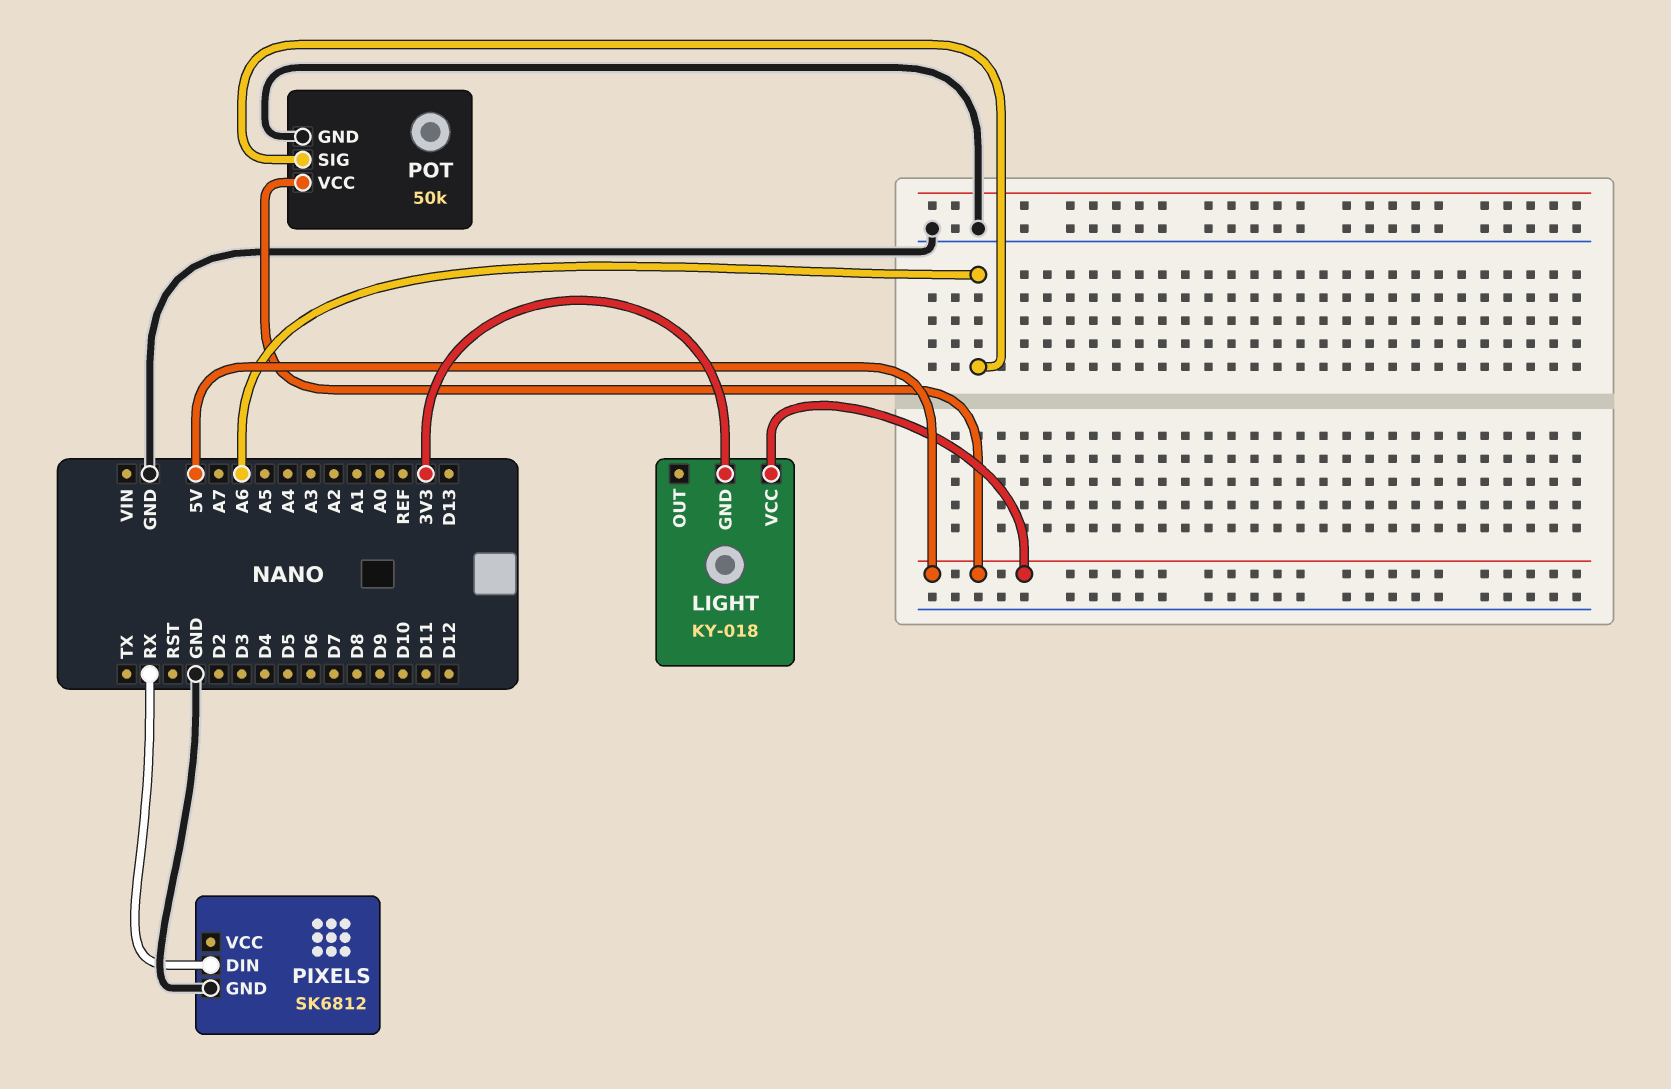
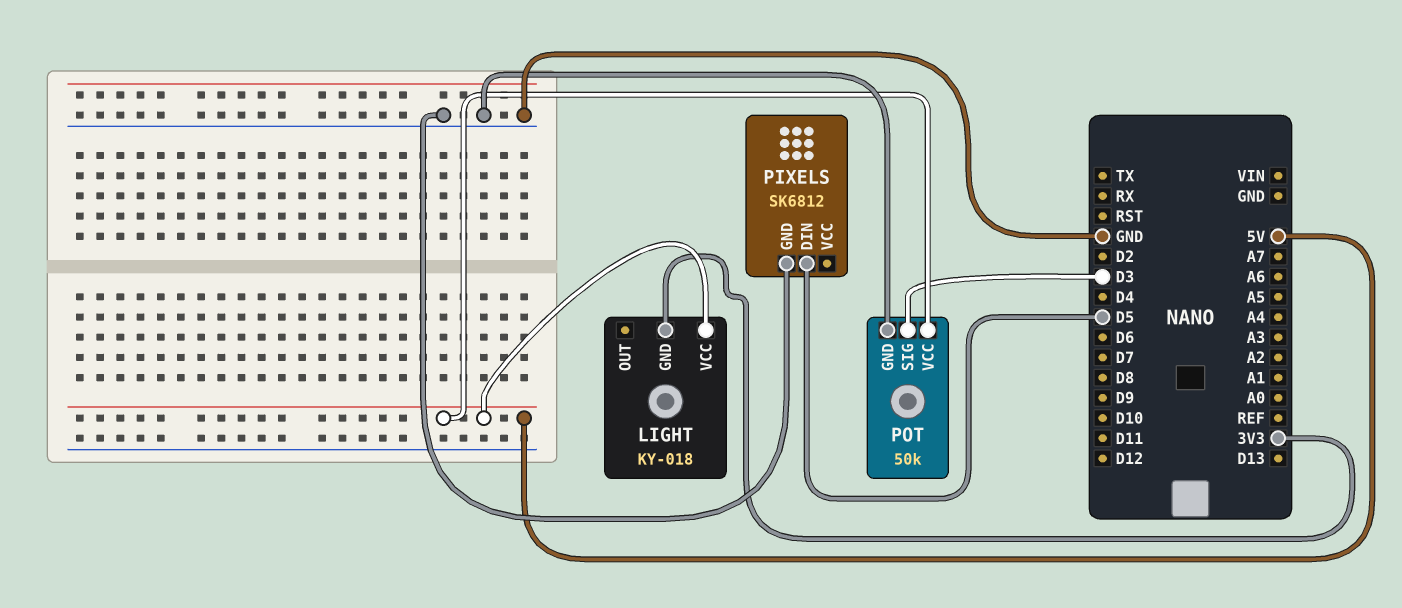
PIXELS pin DIN: RX -> D5
POT pin SIG: A6 -> D3

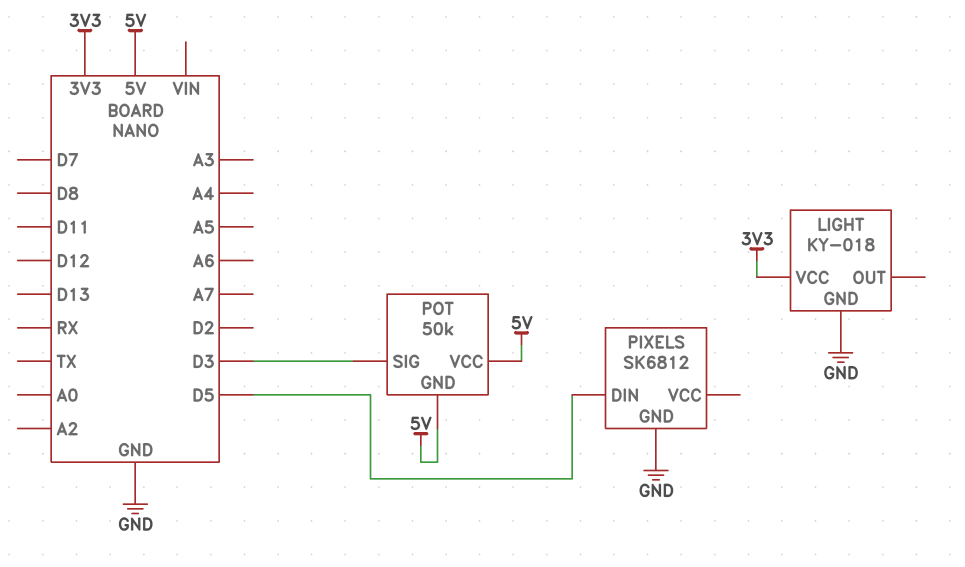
LIGHT pin GND: 3V3 -> GND
LIGHT pin VCC: 5V -> 3V3
POT pin GND: GND -> 5V

